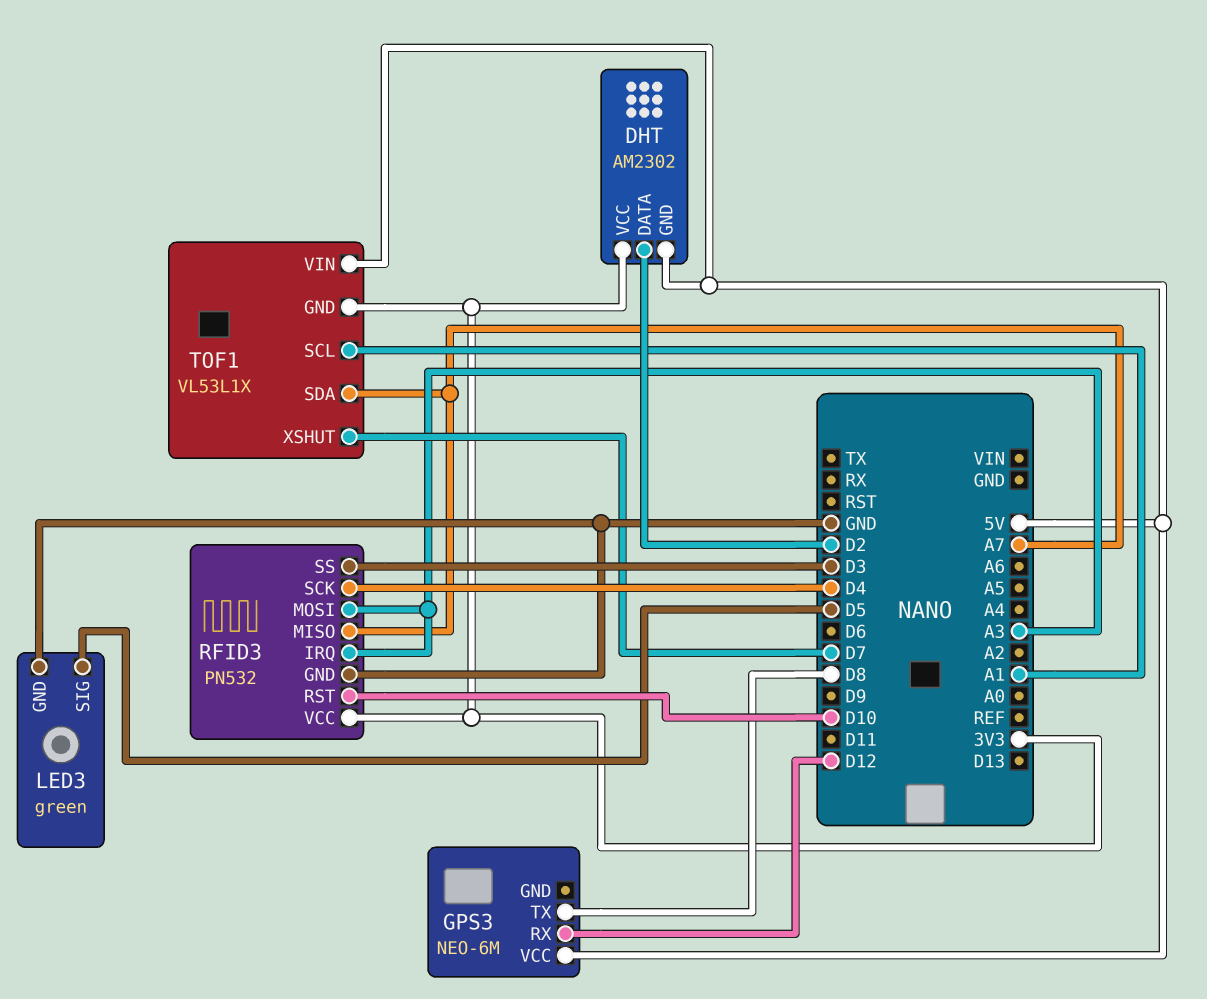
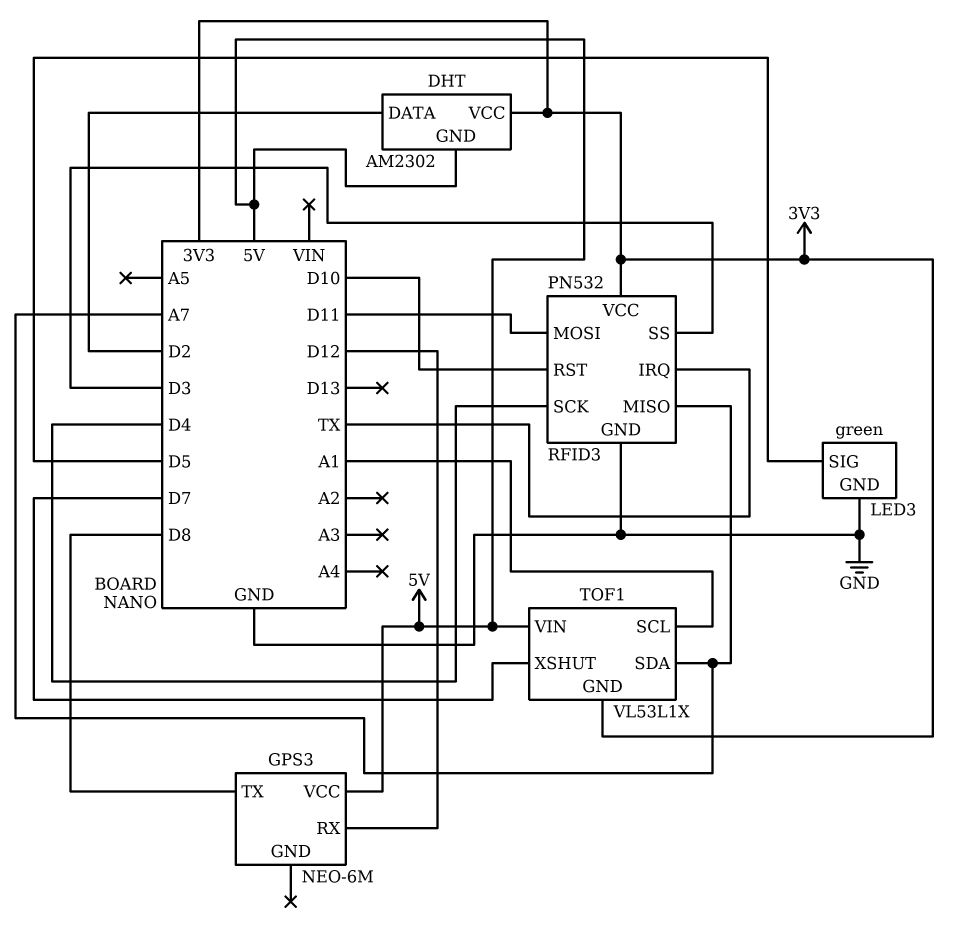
RFID3 pin IRQ: A3 -> TX
RFID3 pin MOSI: A3 -> D11

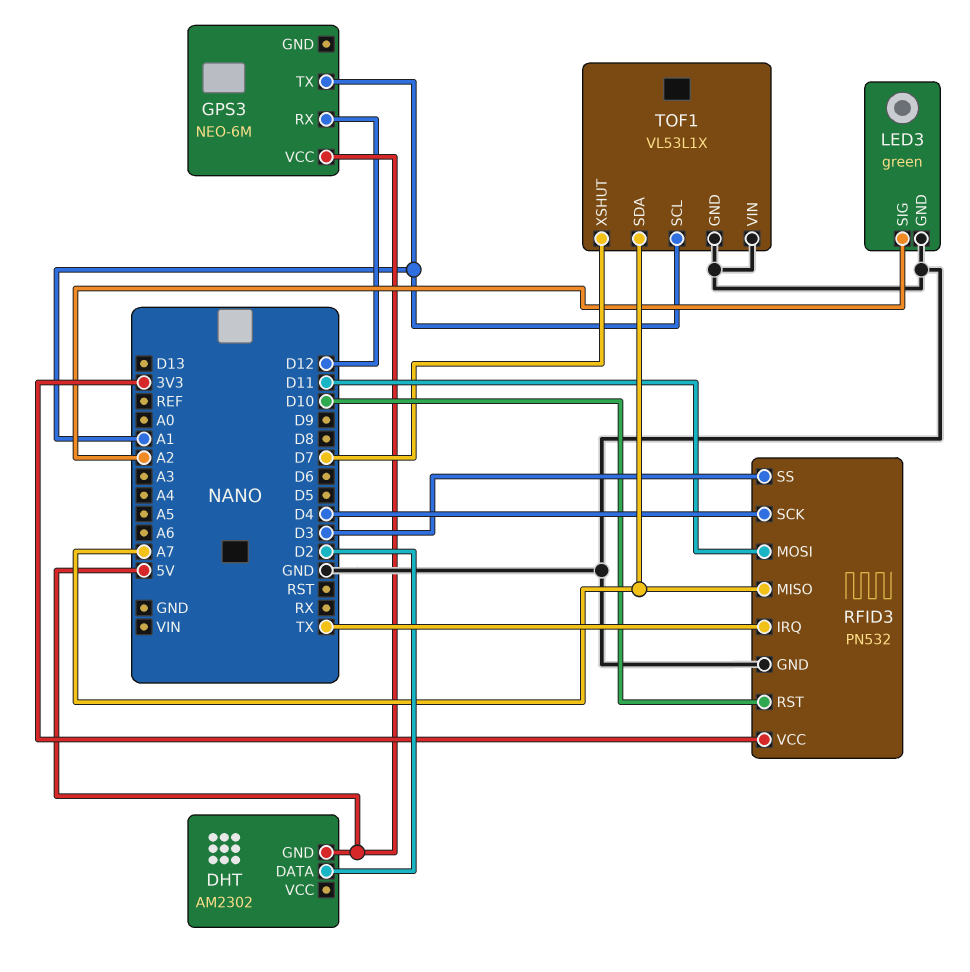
DHT pin VCC: 3V3 -> none
GPS3 pin TX: D8 -> A1
LED3 pin SIG: D5 -> A2
TOF1 pin GND: 3V3 -> GND
TOF1 pin VIN: 5V -> GND

